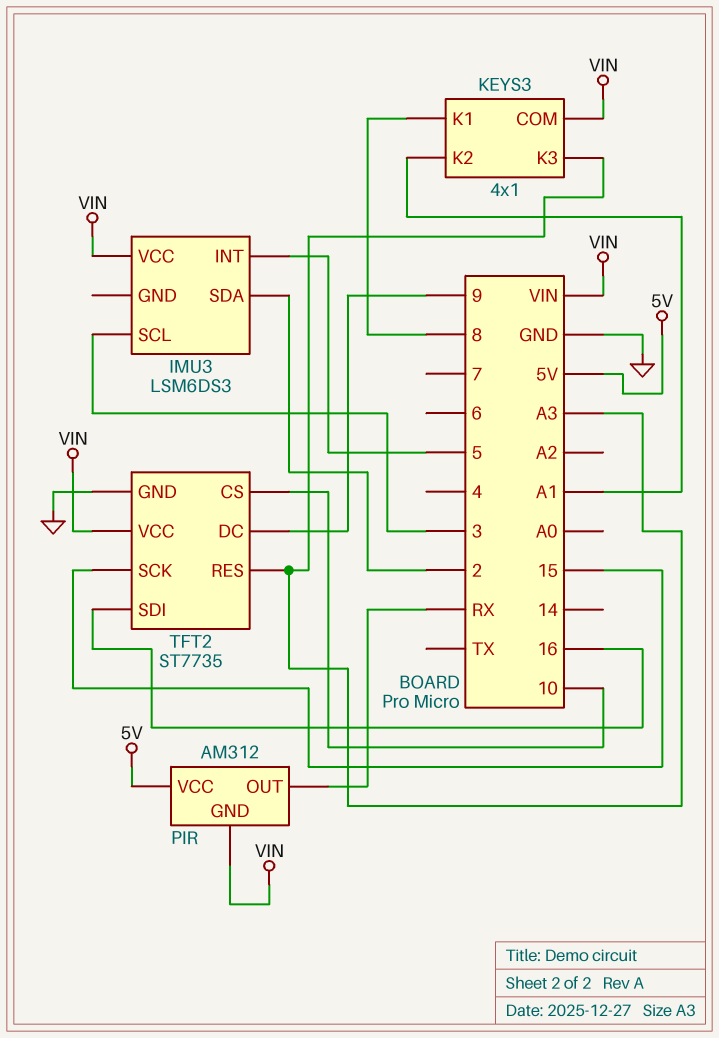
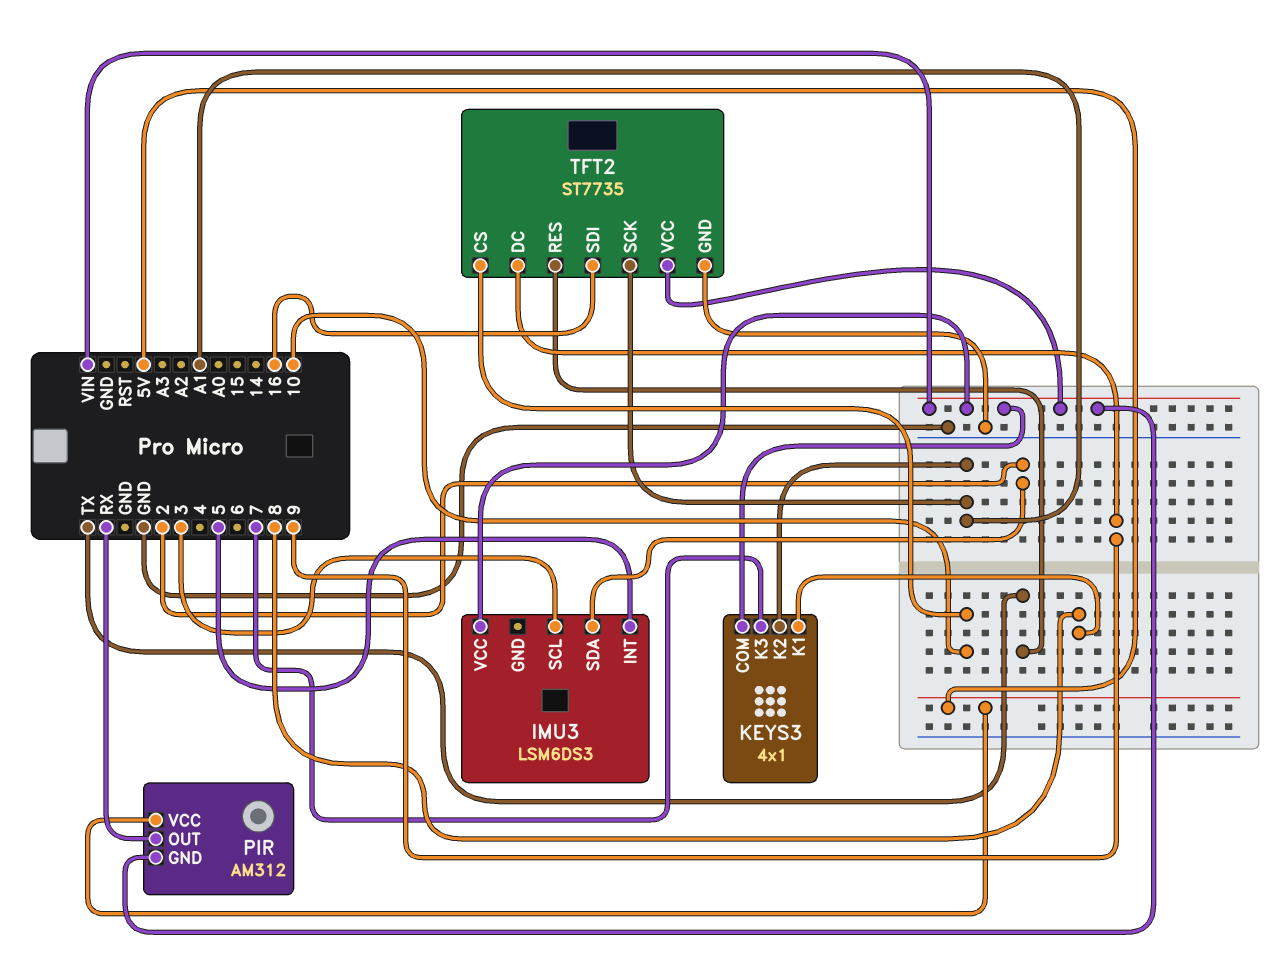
KEYS3 pin K3: A3 -> 7
TFT2 pin RES: A3 -> TX
TFT2 pin SCK: 15 -> A1

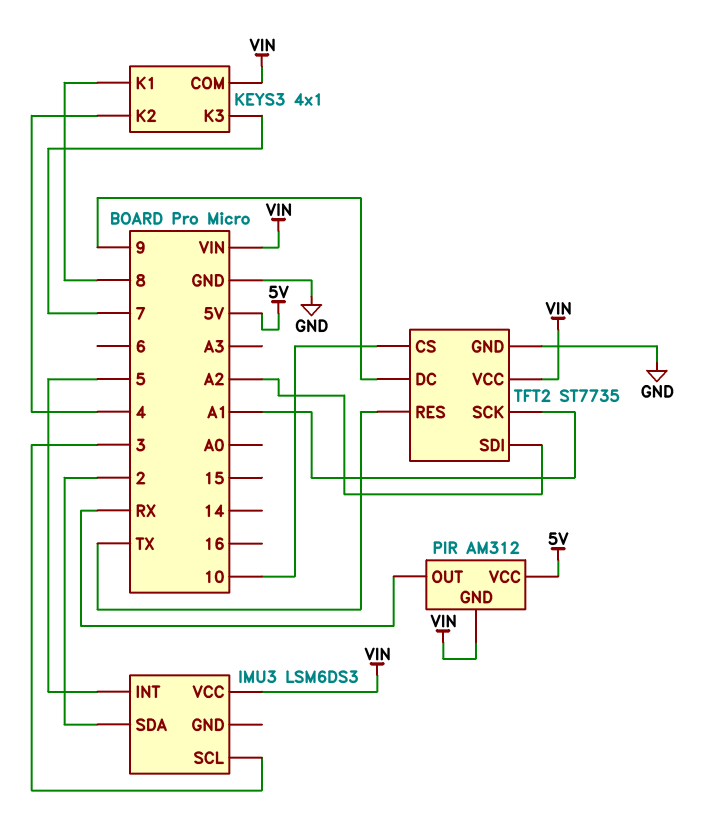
KEYS3 pin K2: A1 -> 4
TFT2 pin SDI: 16 -> A2

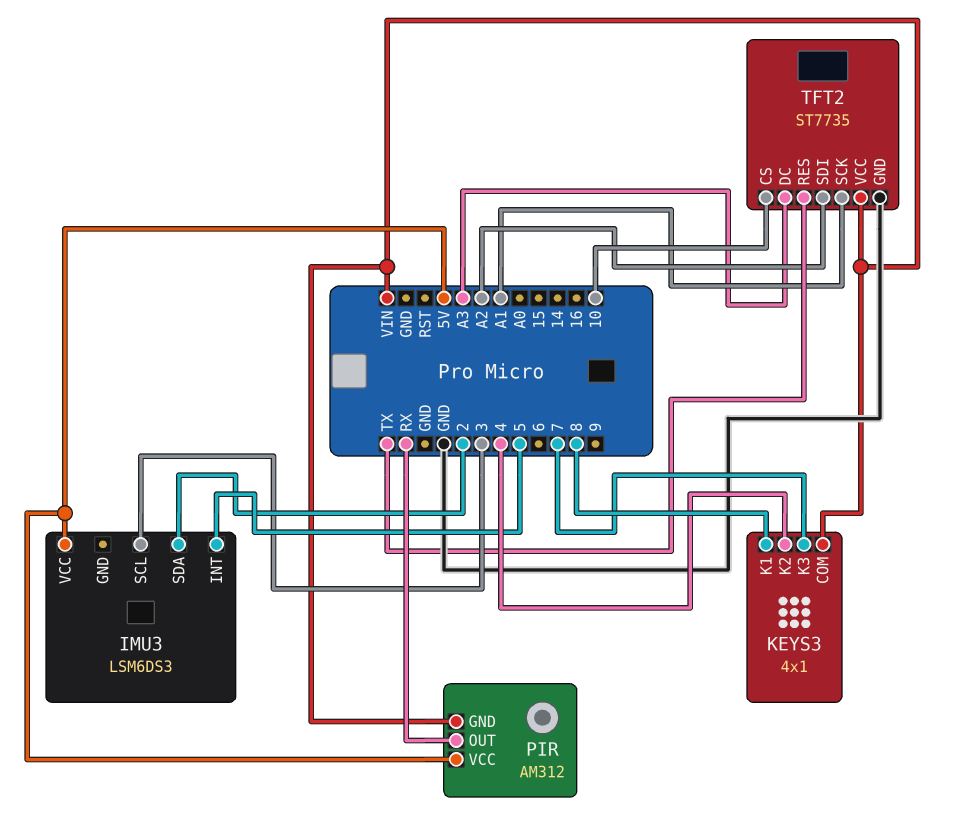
IMU3 pin VCC: VIN -> 5V
TFT2 pin DC: 9 -> A3

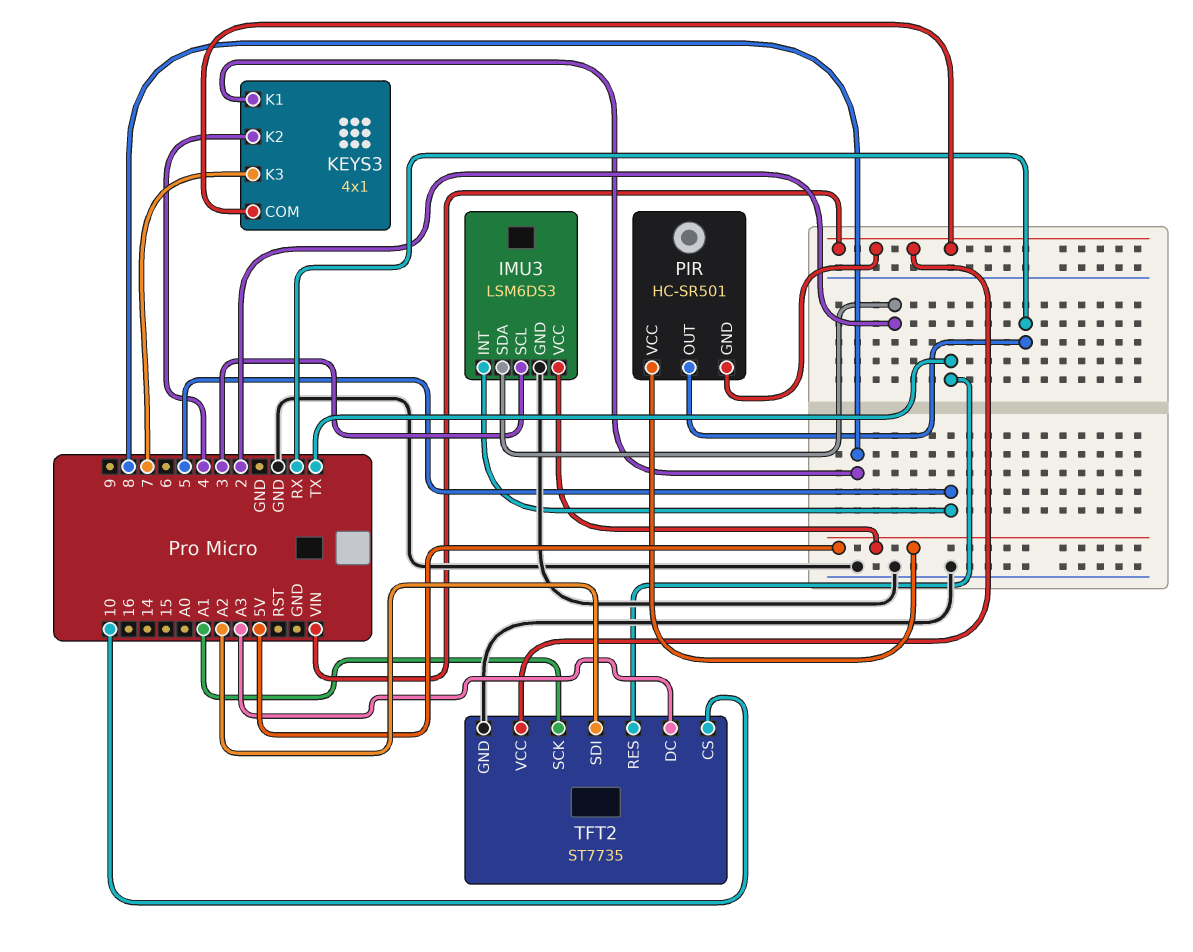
IMU3 pin GND: none -> GND
PIR: AM312 -> HC-SR501

